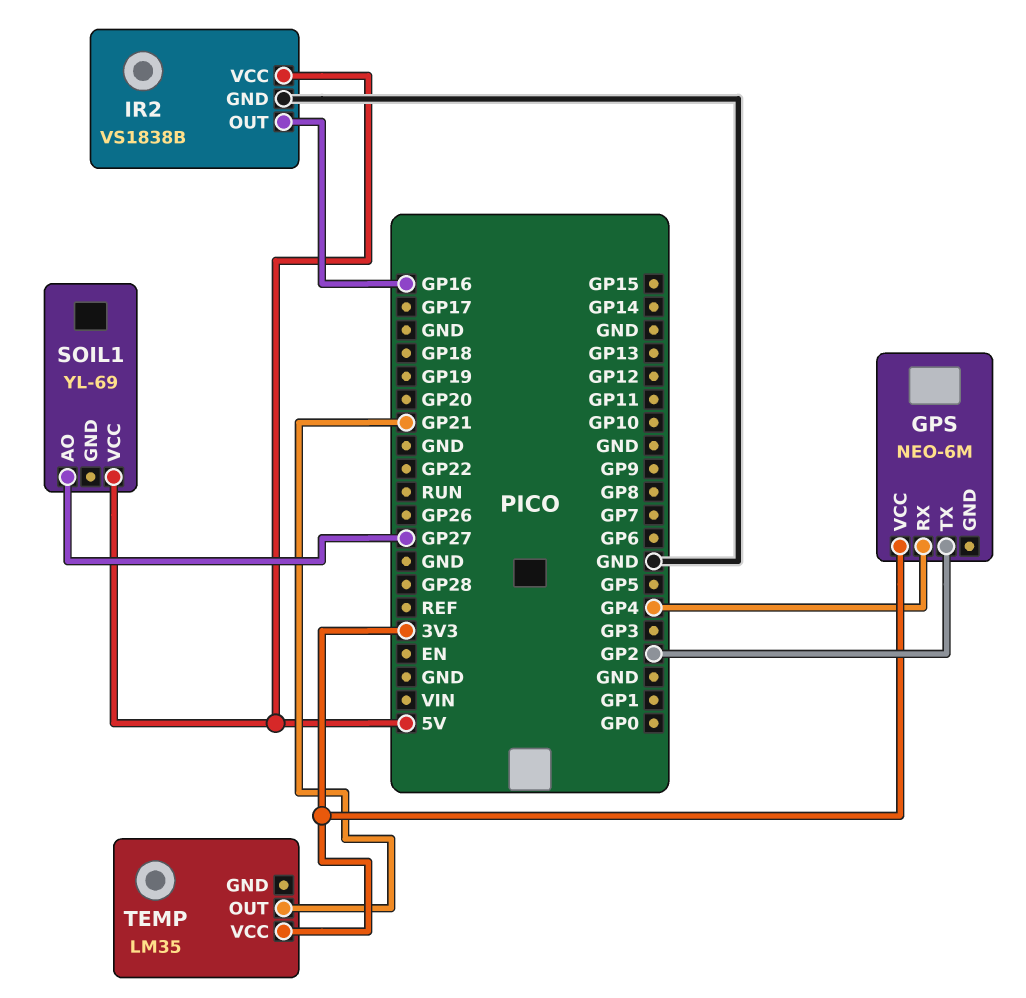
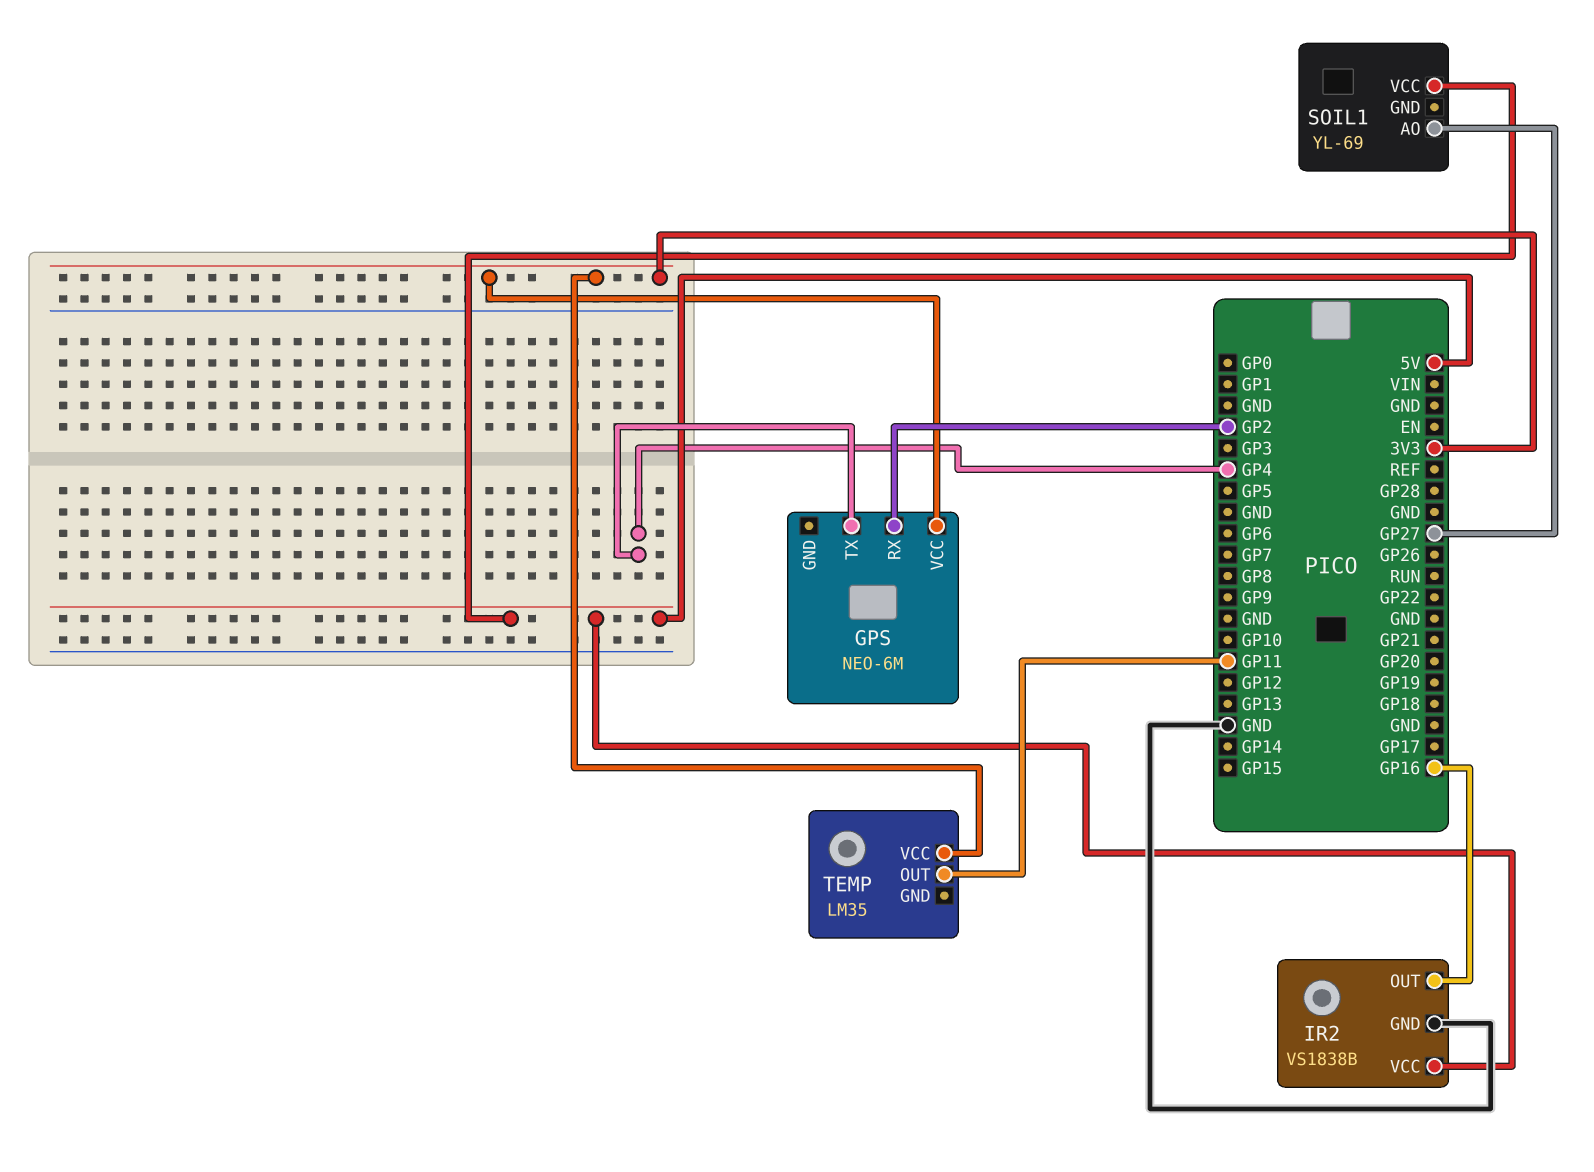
GPS pin RX: GP4 -> GP2
GPS pin TX: GP2 -> GP4
TEMP pin OUT: GP21 -> GP11

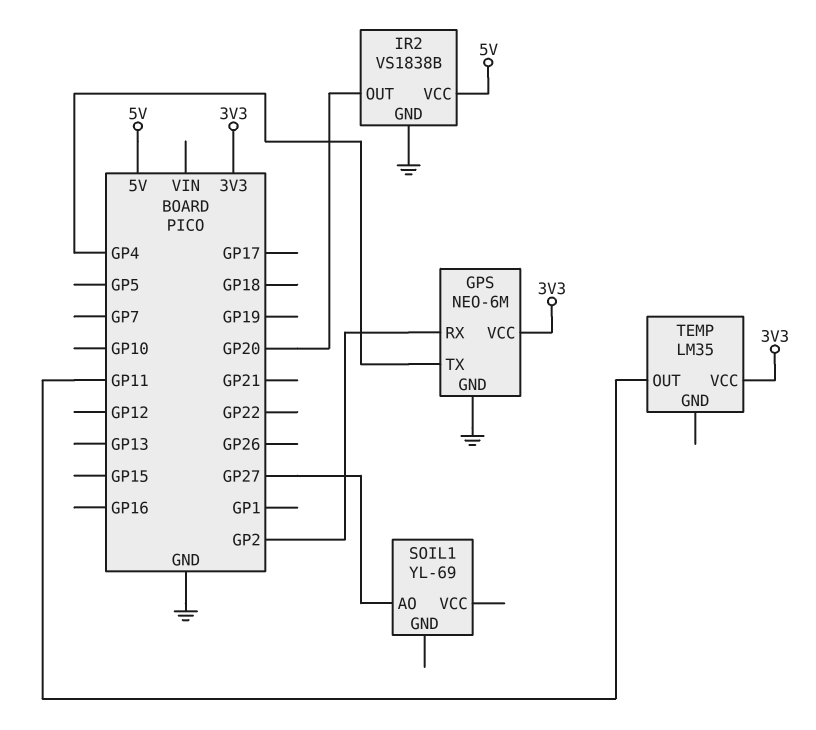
GPS pin GND: none -> GND
IR2 pin OUT: GP16 -> GP20
SOIL1 pin VCC: 5V -> none

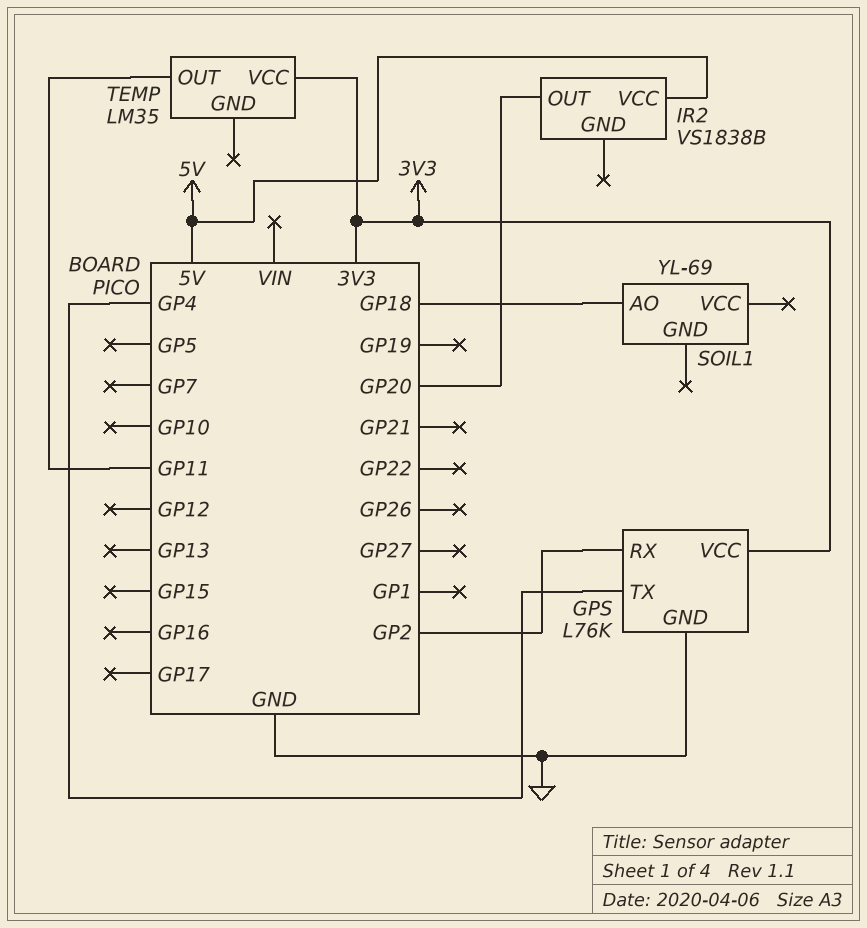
GPS: NEO-6M -> L76K
IR2 pin GND: GND -> none
SOIL1 pin AO: GP27 -> GP18

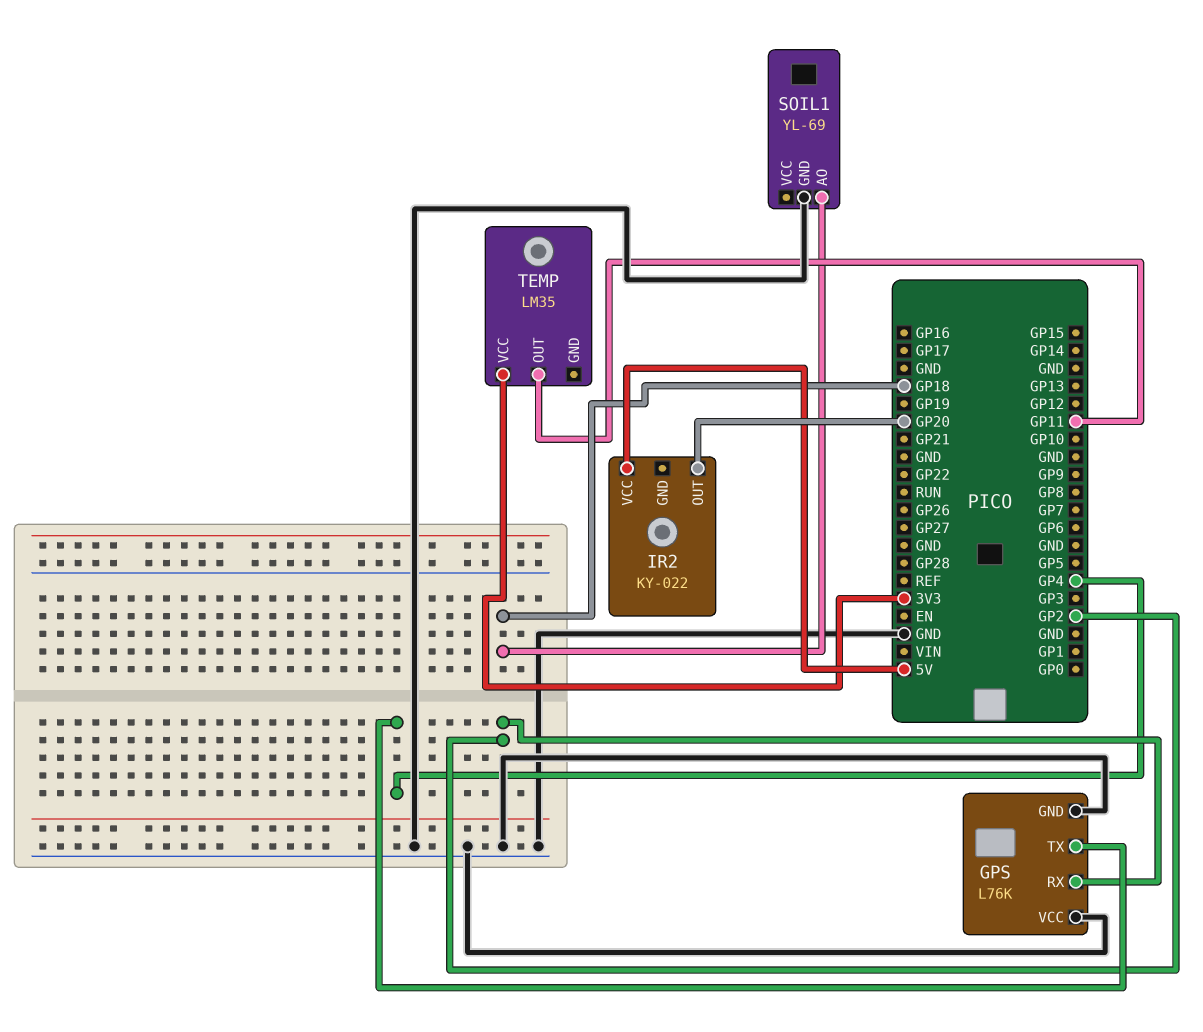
GPS pin VCC: 3V3 -> GND
IR2: VS1838B -> KY-022
SOIL1 pin GND: none -> GND

